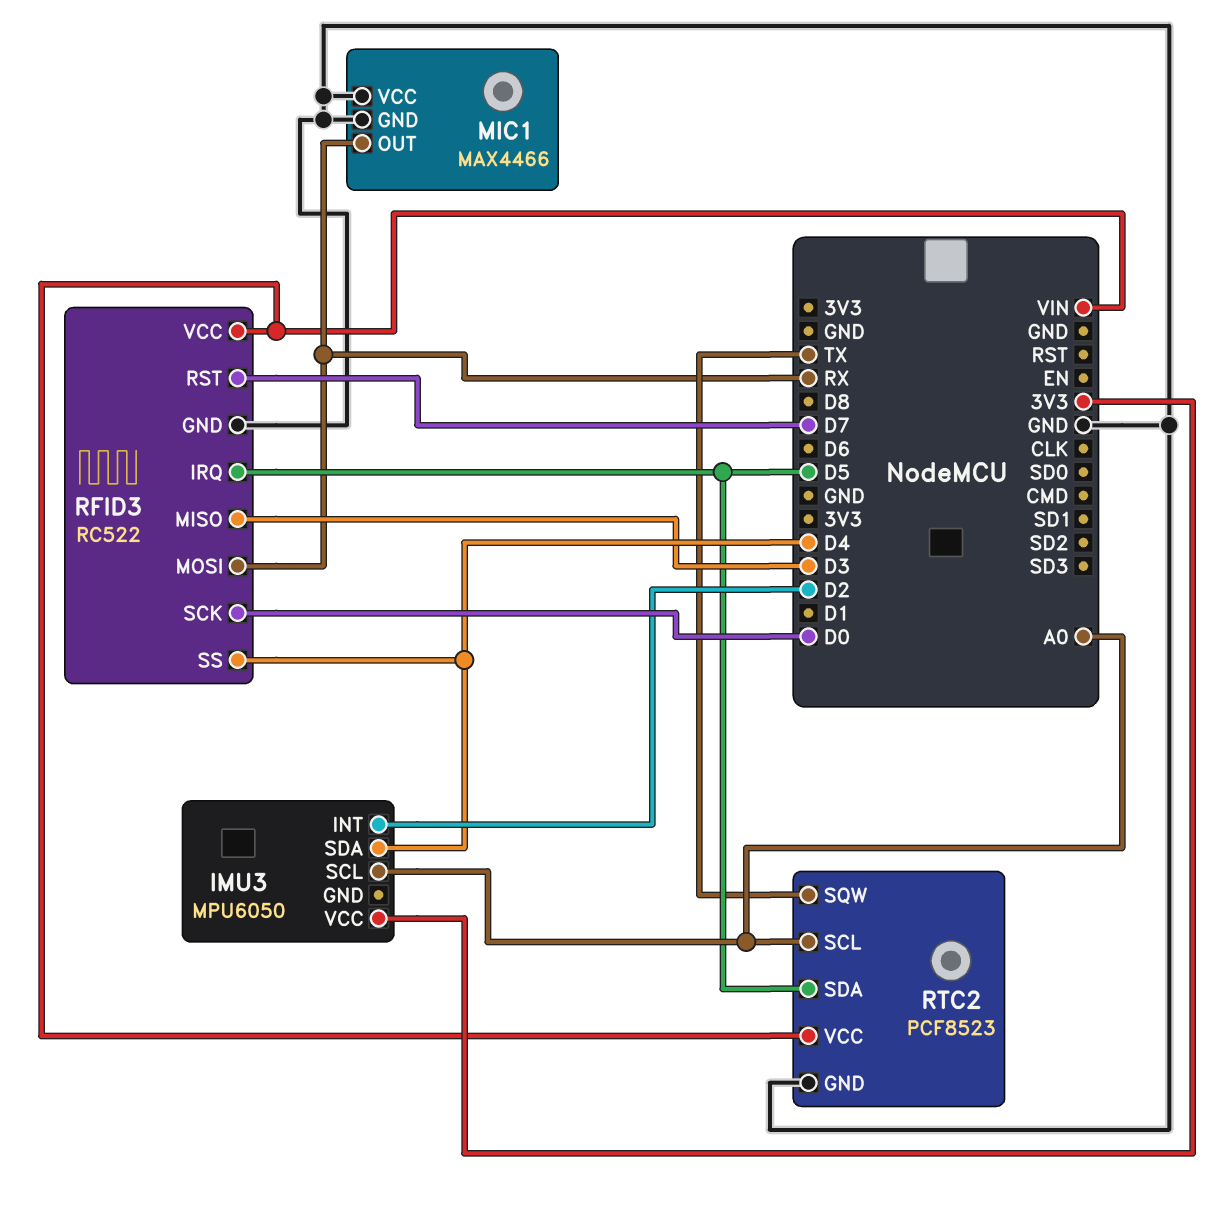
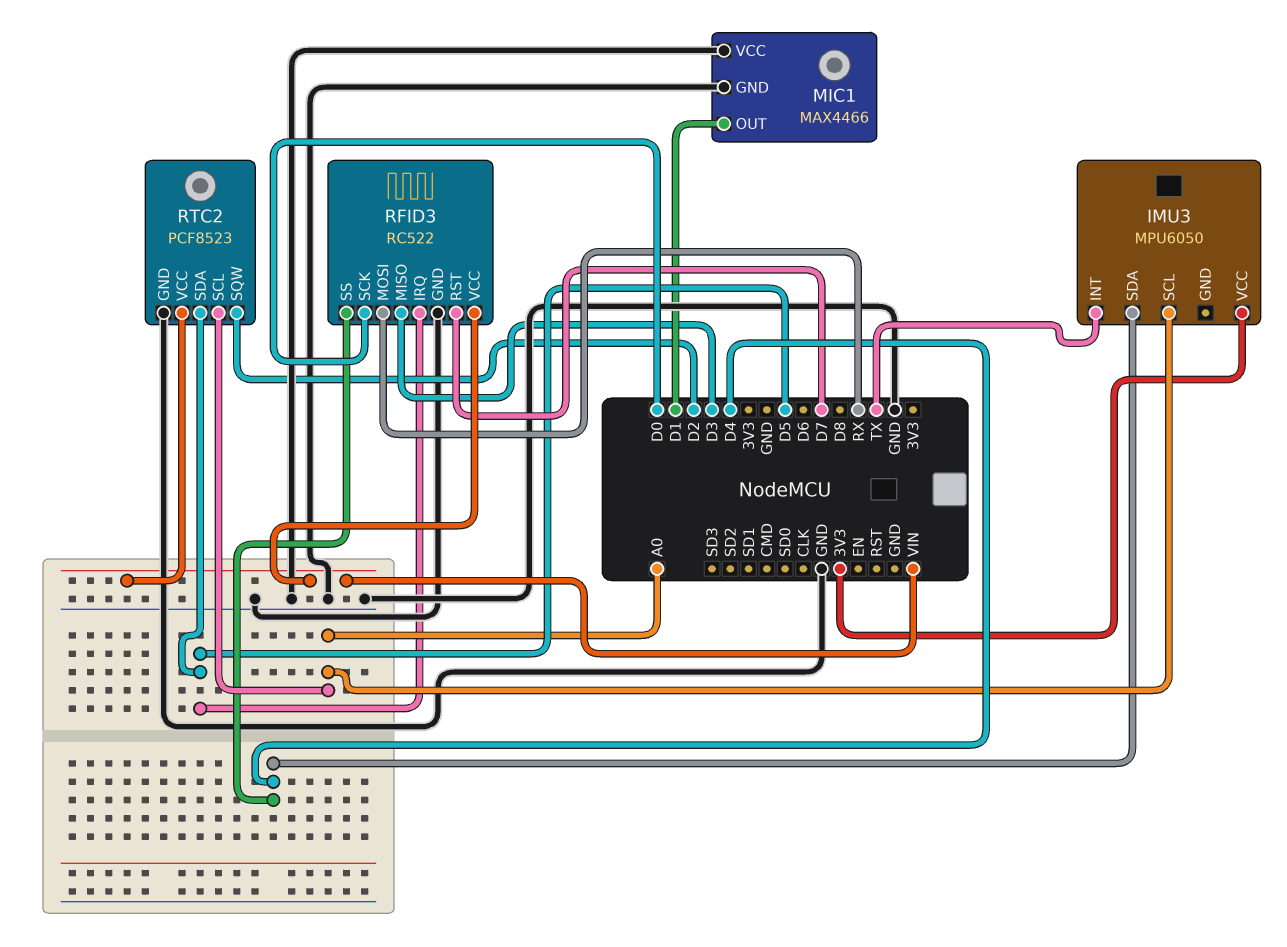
IMU3 pin INT: D2 -> TX
MIC1 pin OUT: RX -> D1
RTC2 pin SQW: TX -> D2

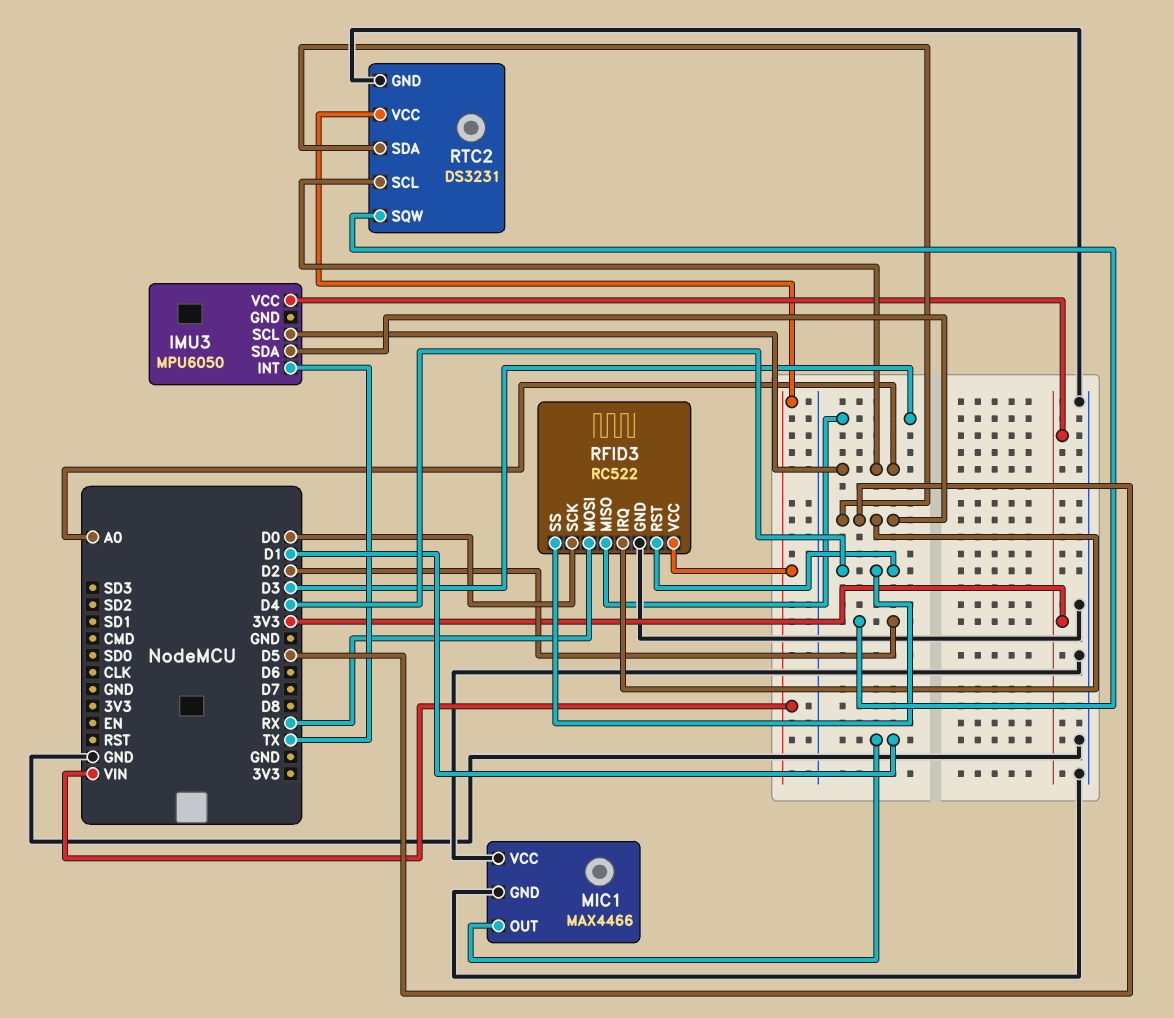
IMU3 pin SDA: D4 -> D5
RFID3 pin RST: D7 -> D4
RTC2: PCF8523 -> DS3231

